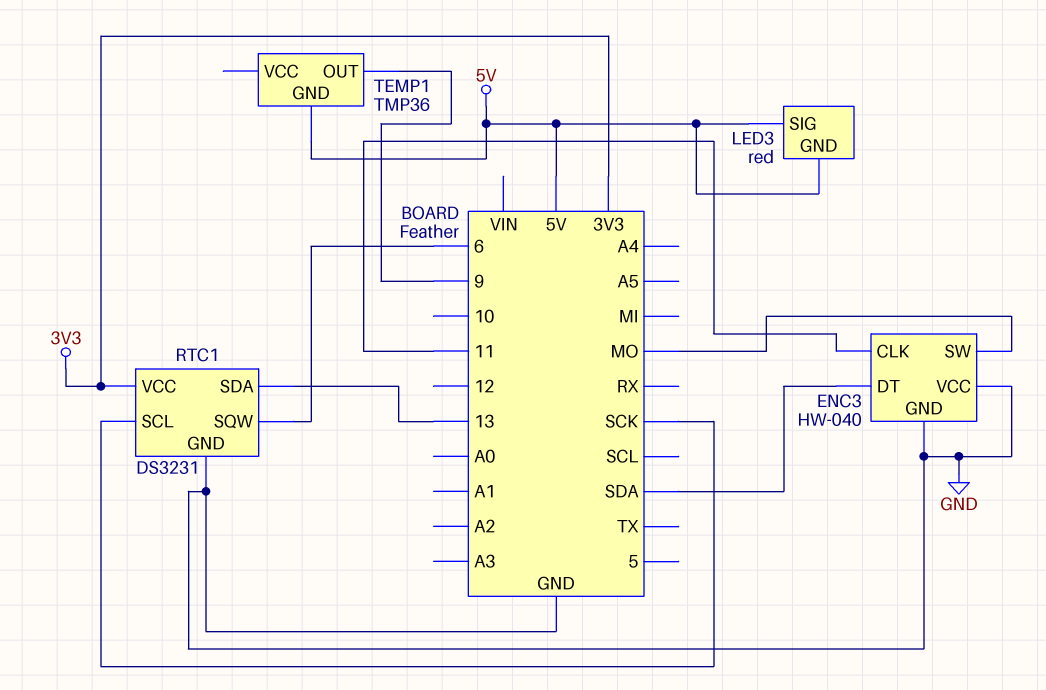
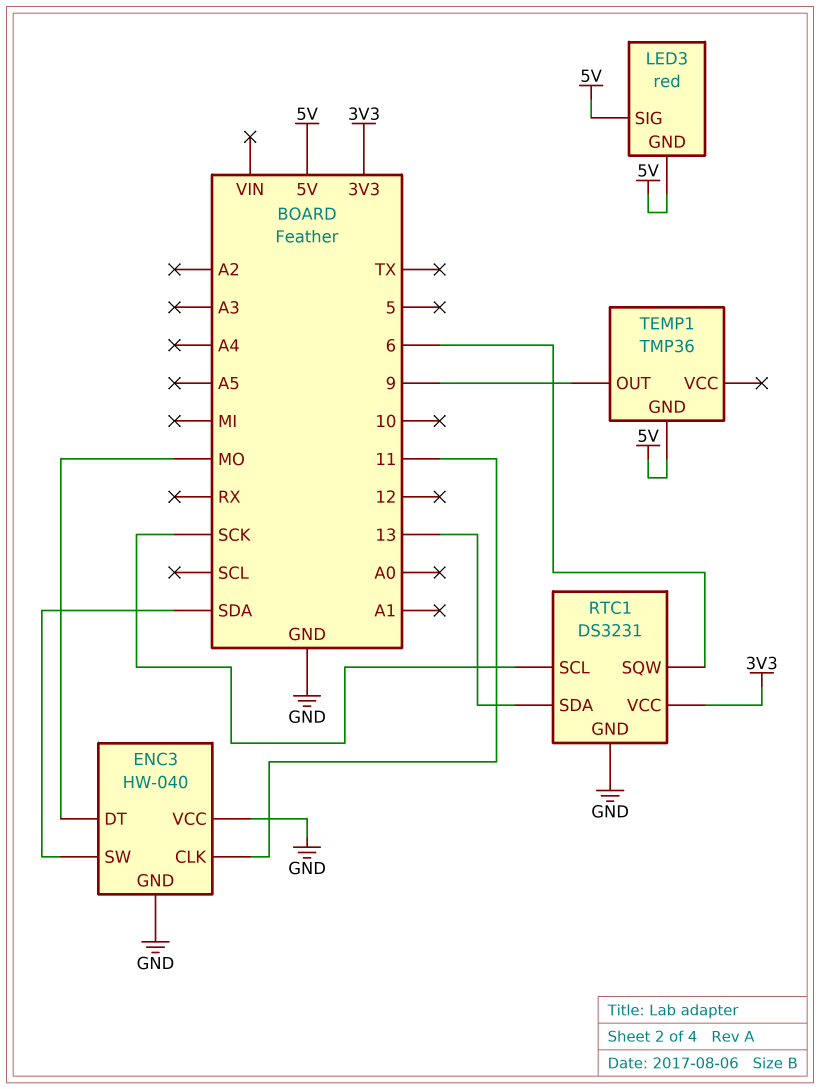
ENC3 pin DT: SDA -> MO
ENC3 pin SW: MO -> SDA

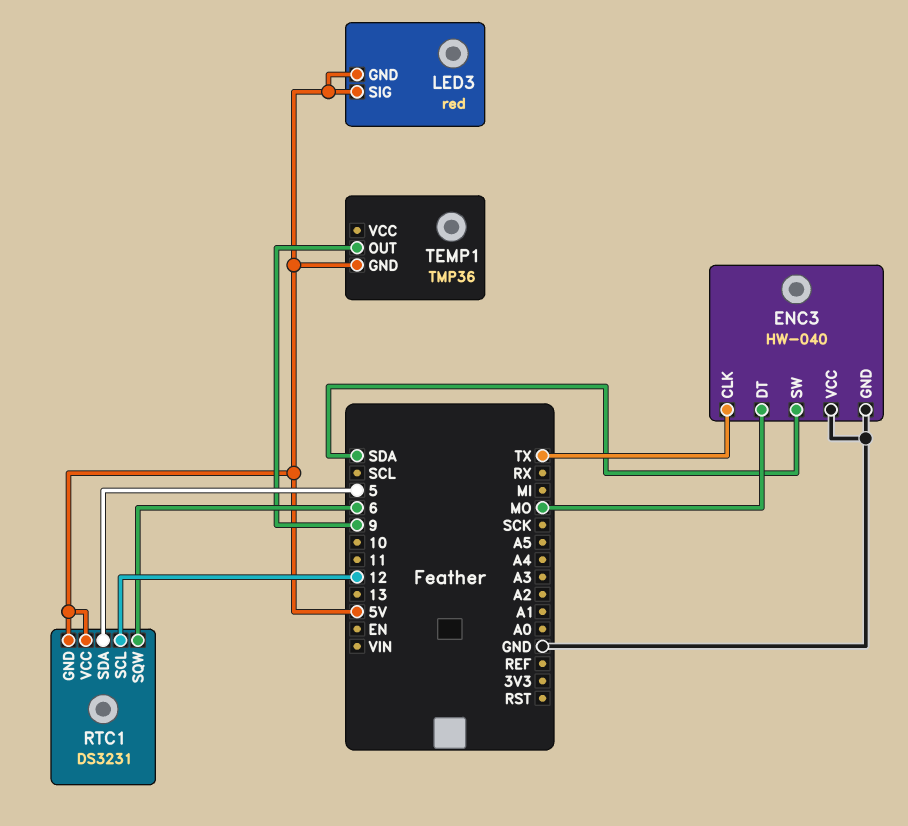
ENC3 pin CLK: 11 -> TX
RTC1 pin GND: GND -> 5V
RTC1 pin SCL: SCK -> 12
RTC1 pin SDA: 13 -> 5
RTC1 pin VCC: 3V3 -> 5V

